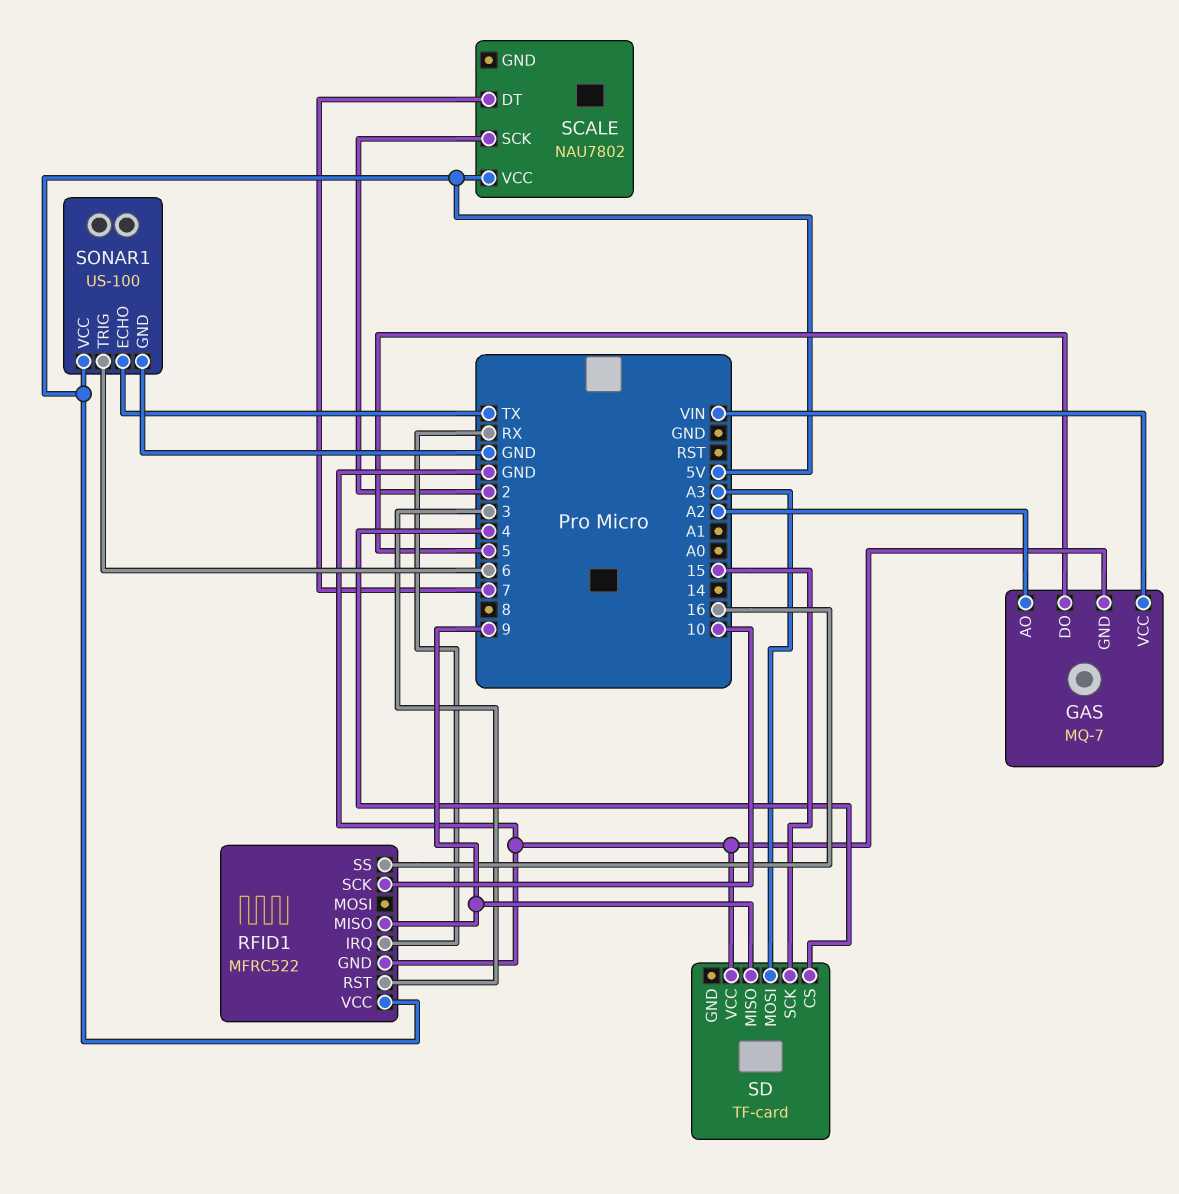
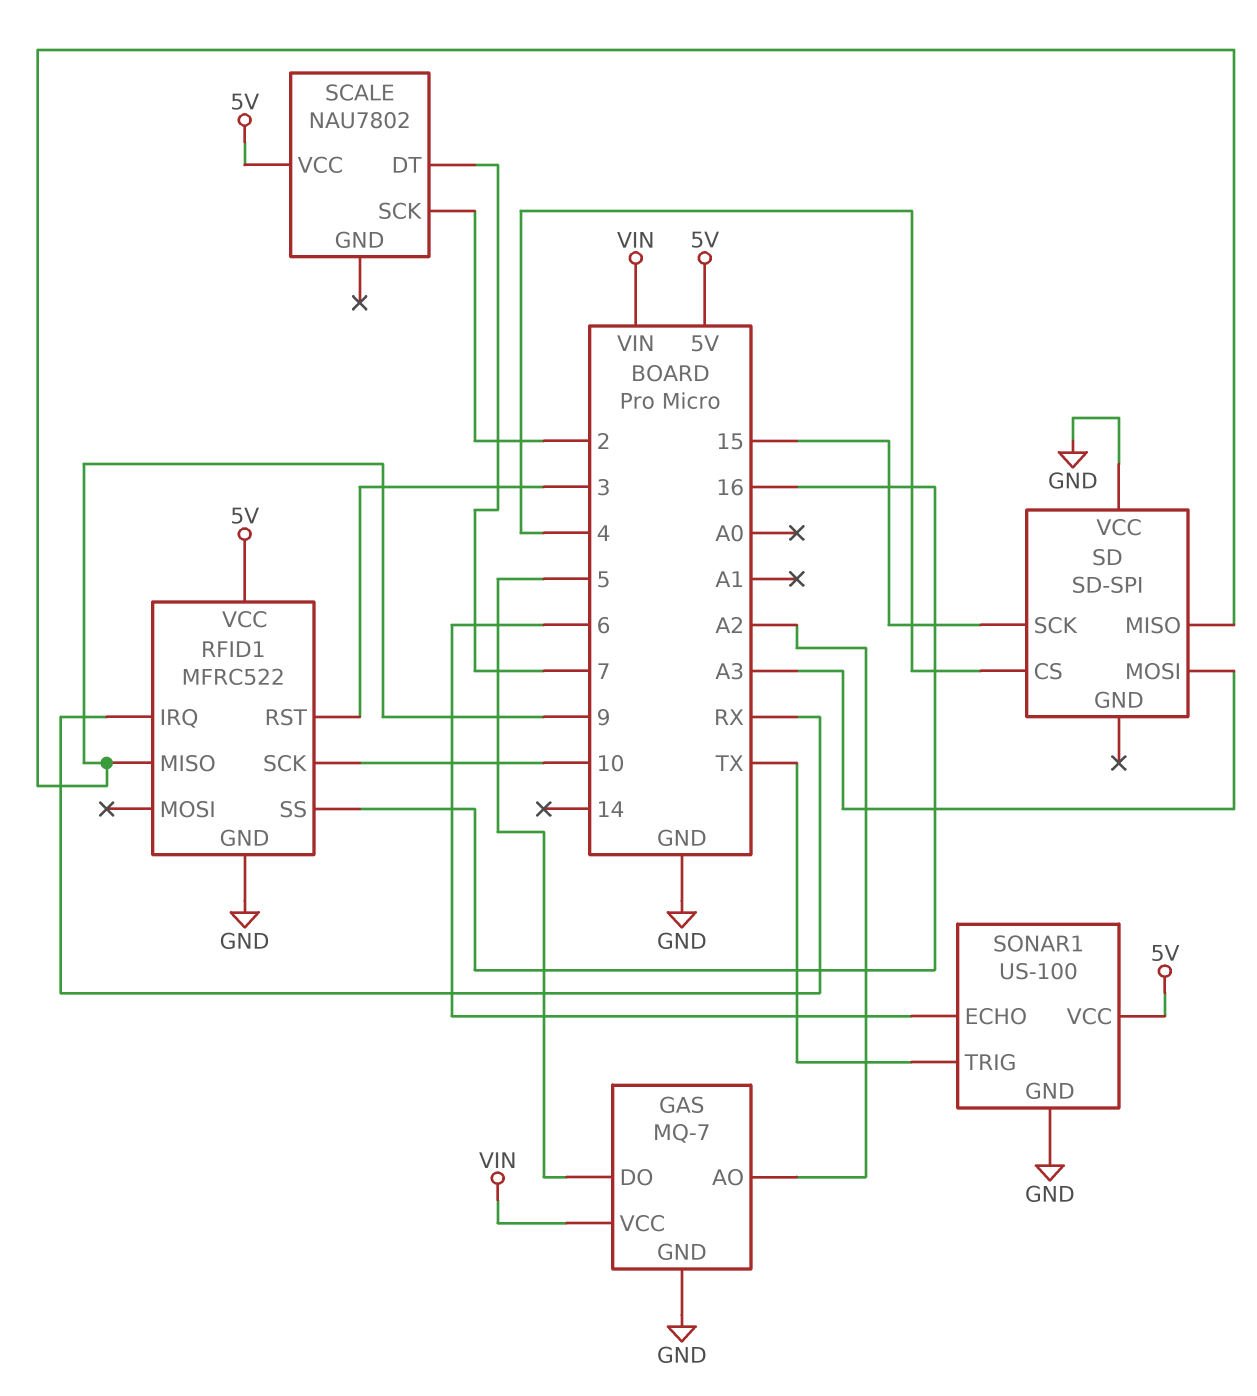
SD: TF-card -> SD-SPI
SONAR1 pin ECHO: TX -> 6
SONAR1 pin TRIG: 6 -> TX

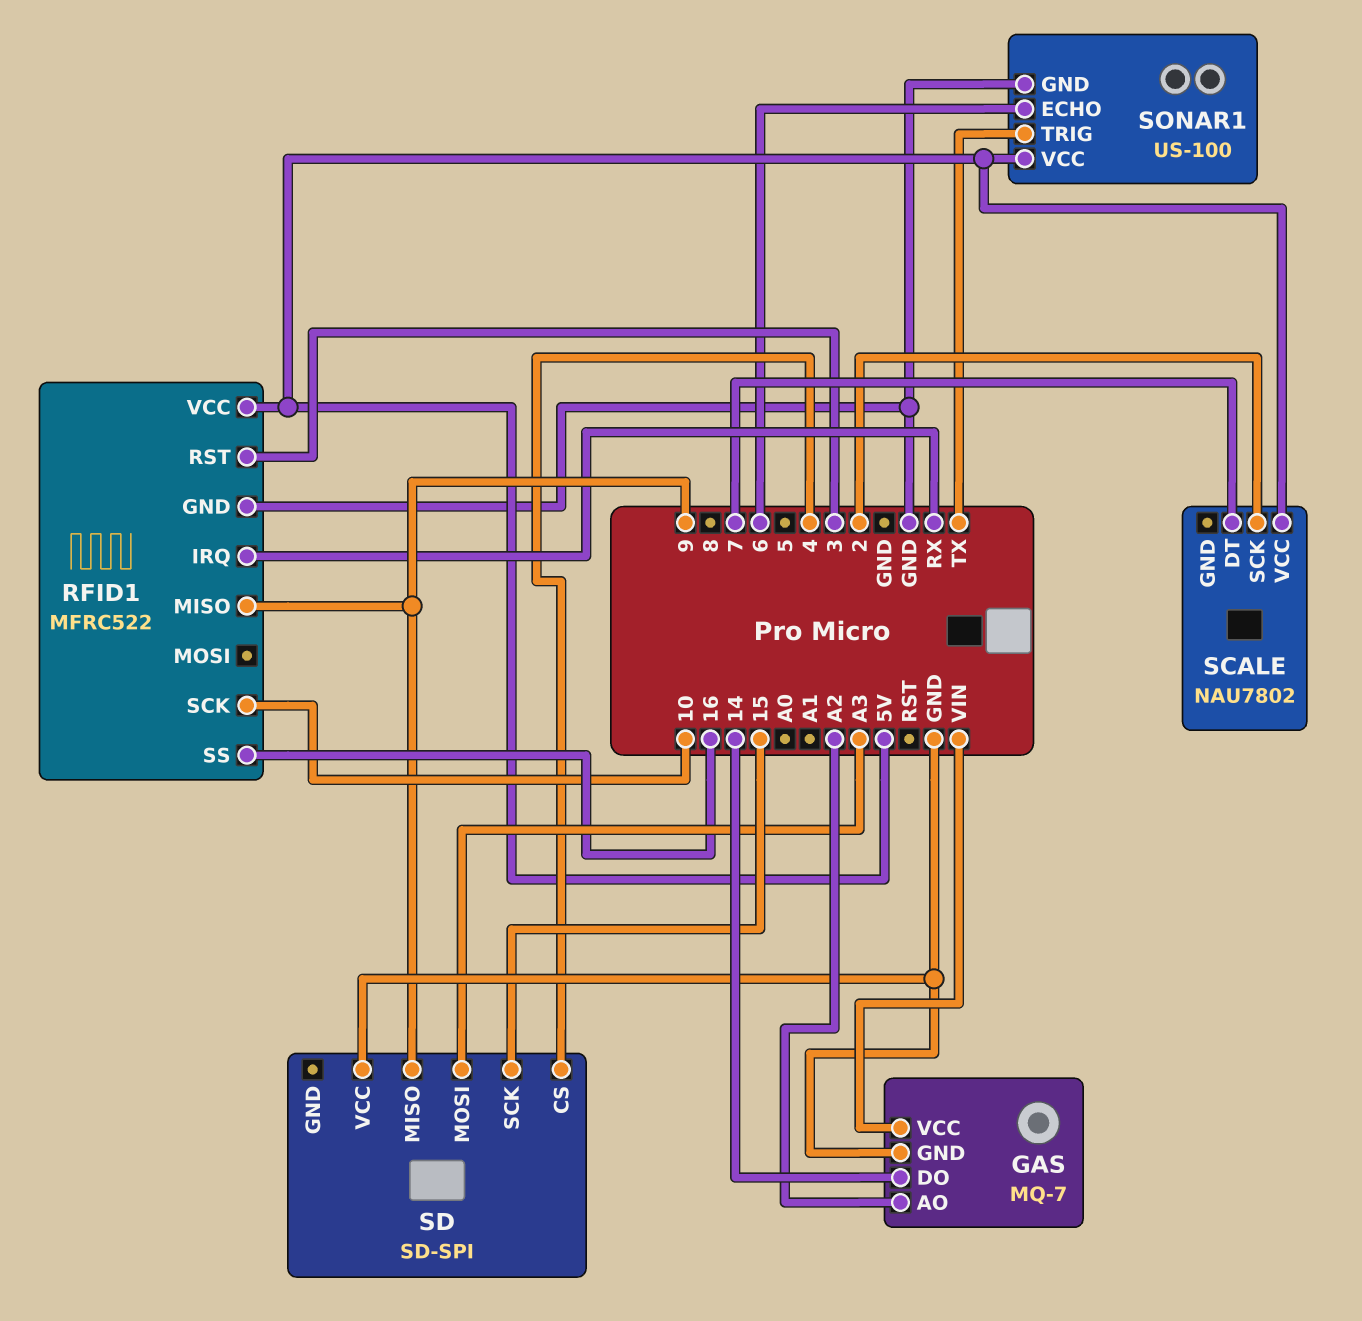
GAS pin DO: 5 -> 14

